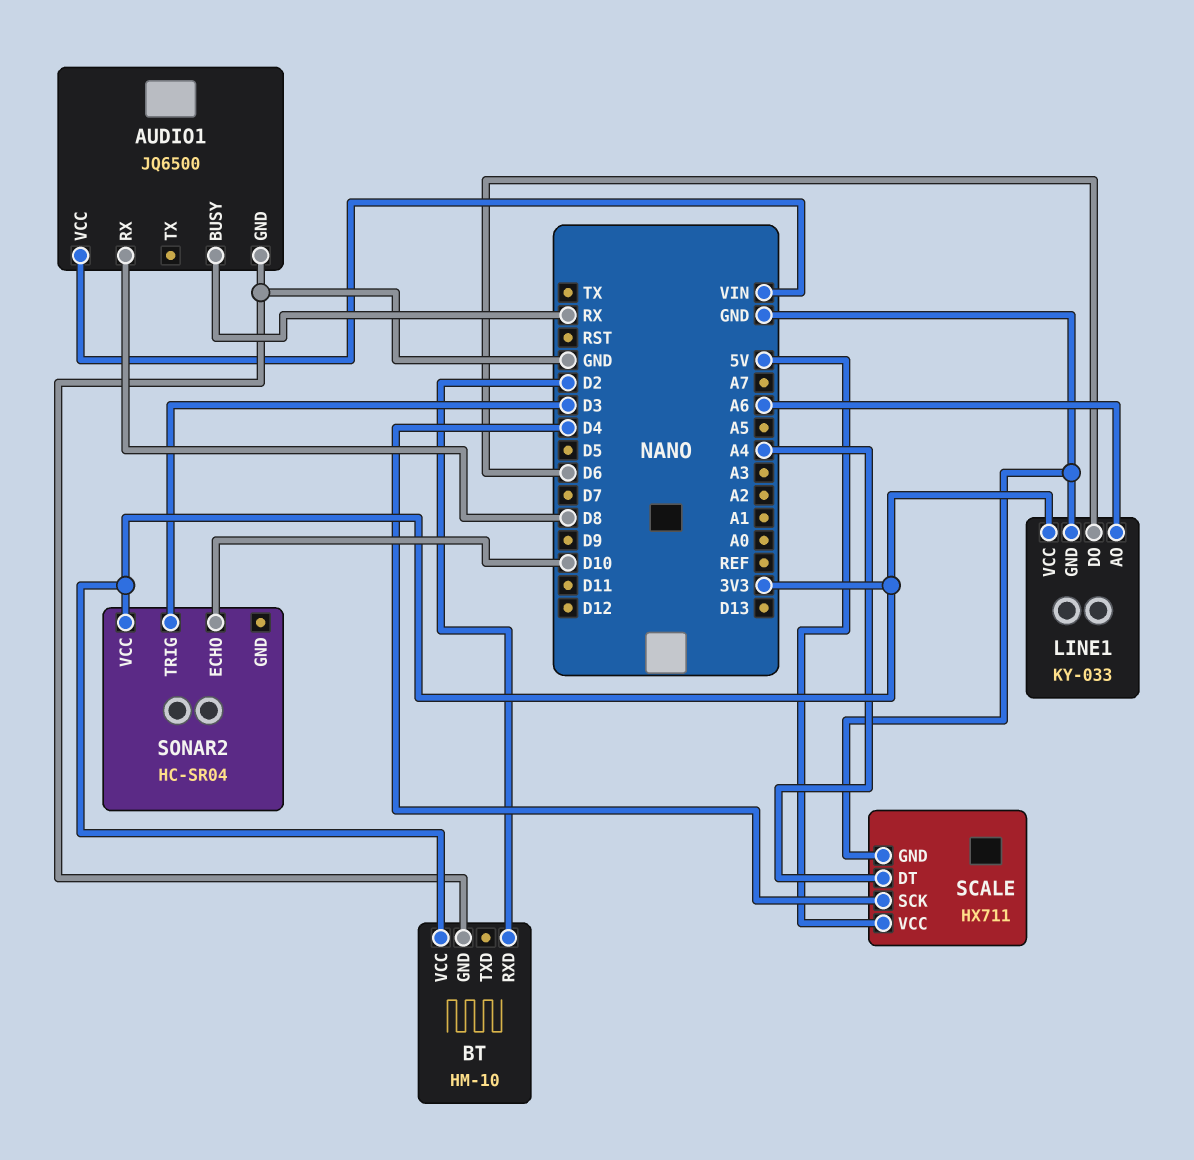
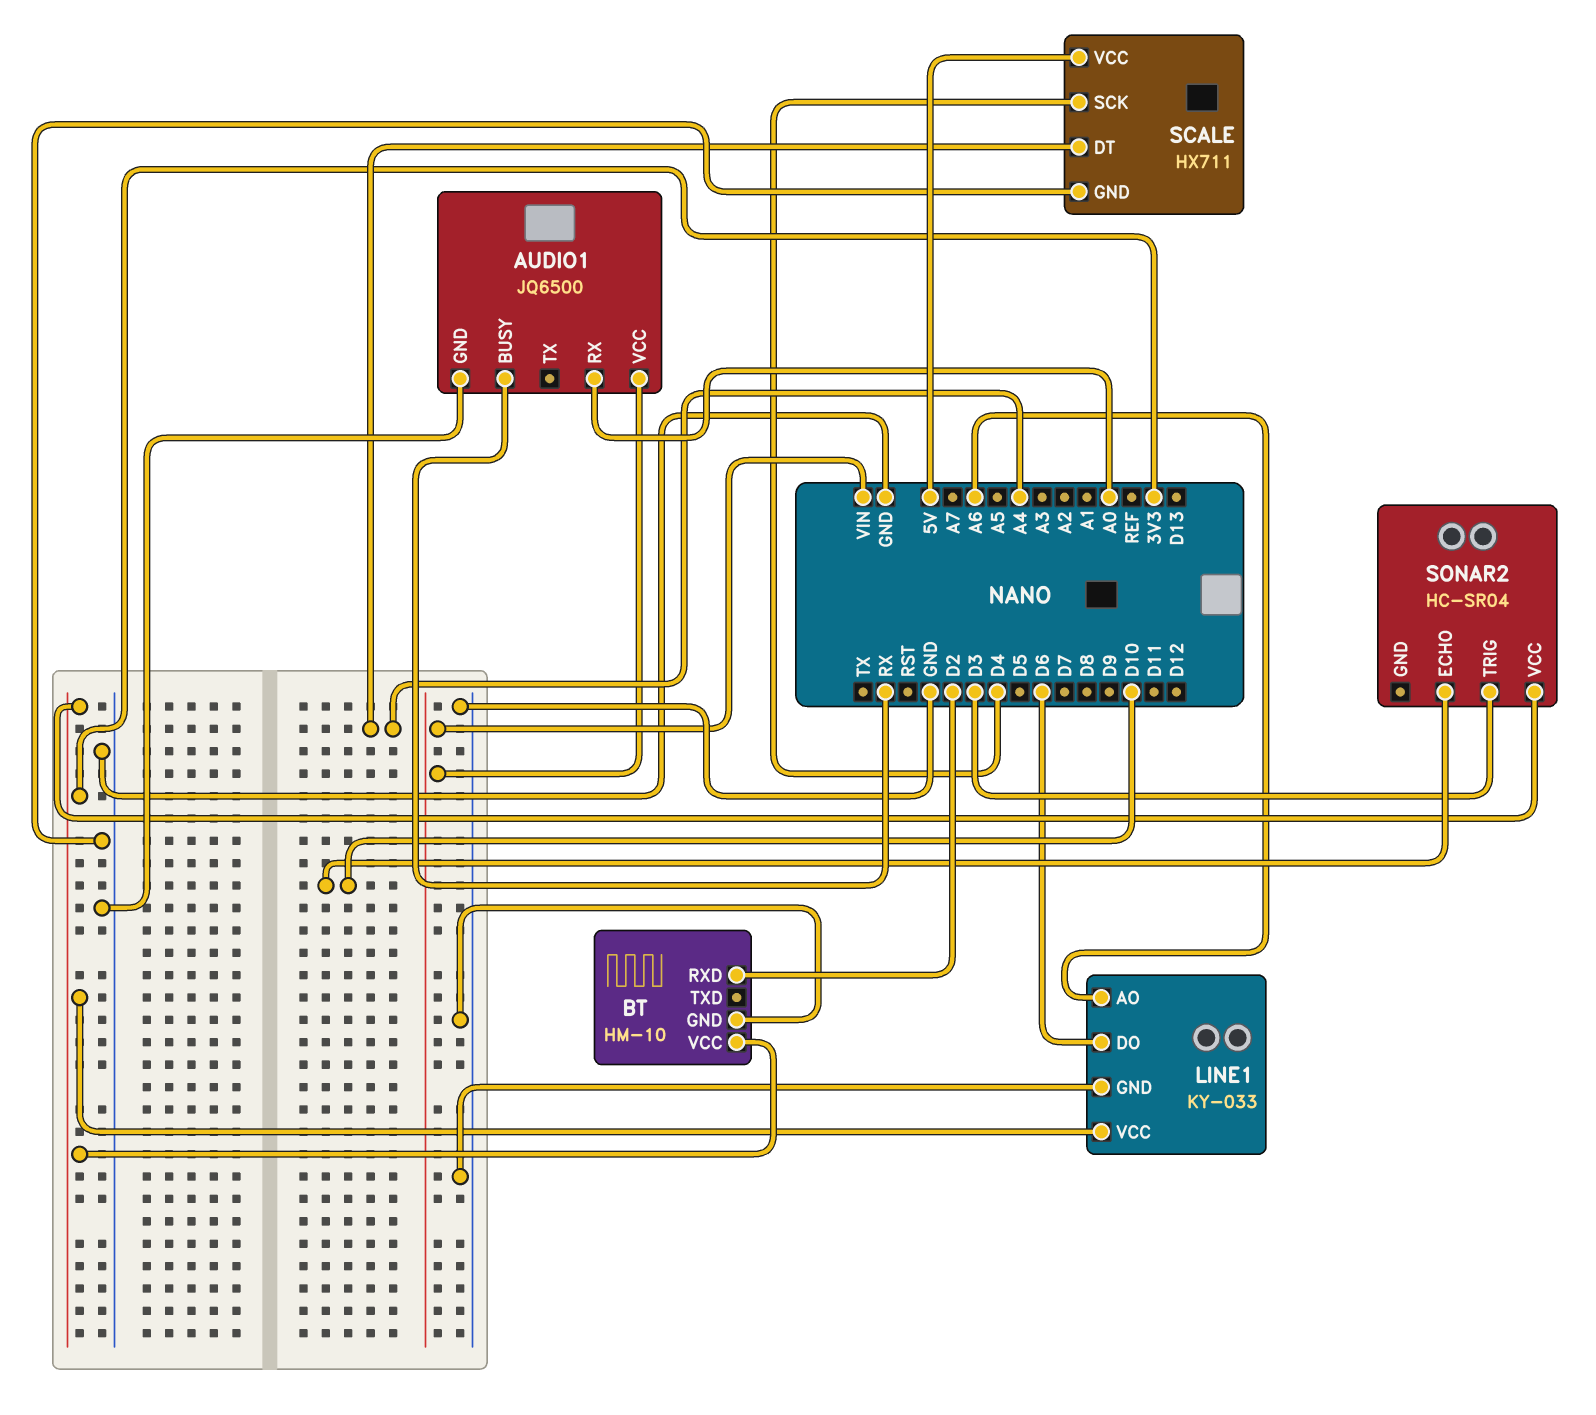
AUDIO1 pin RX: D8 -> A0

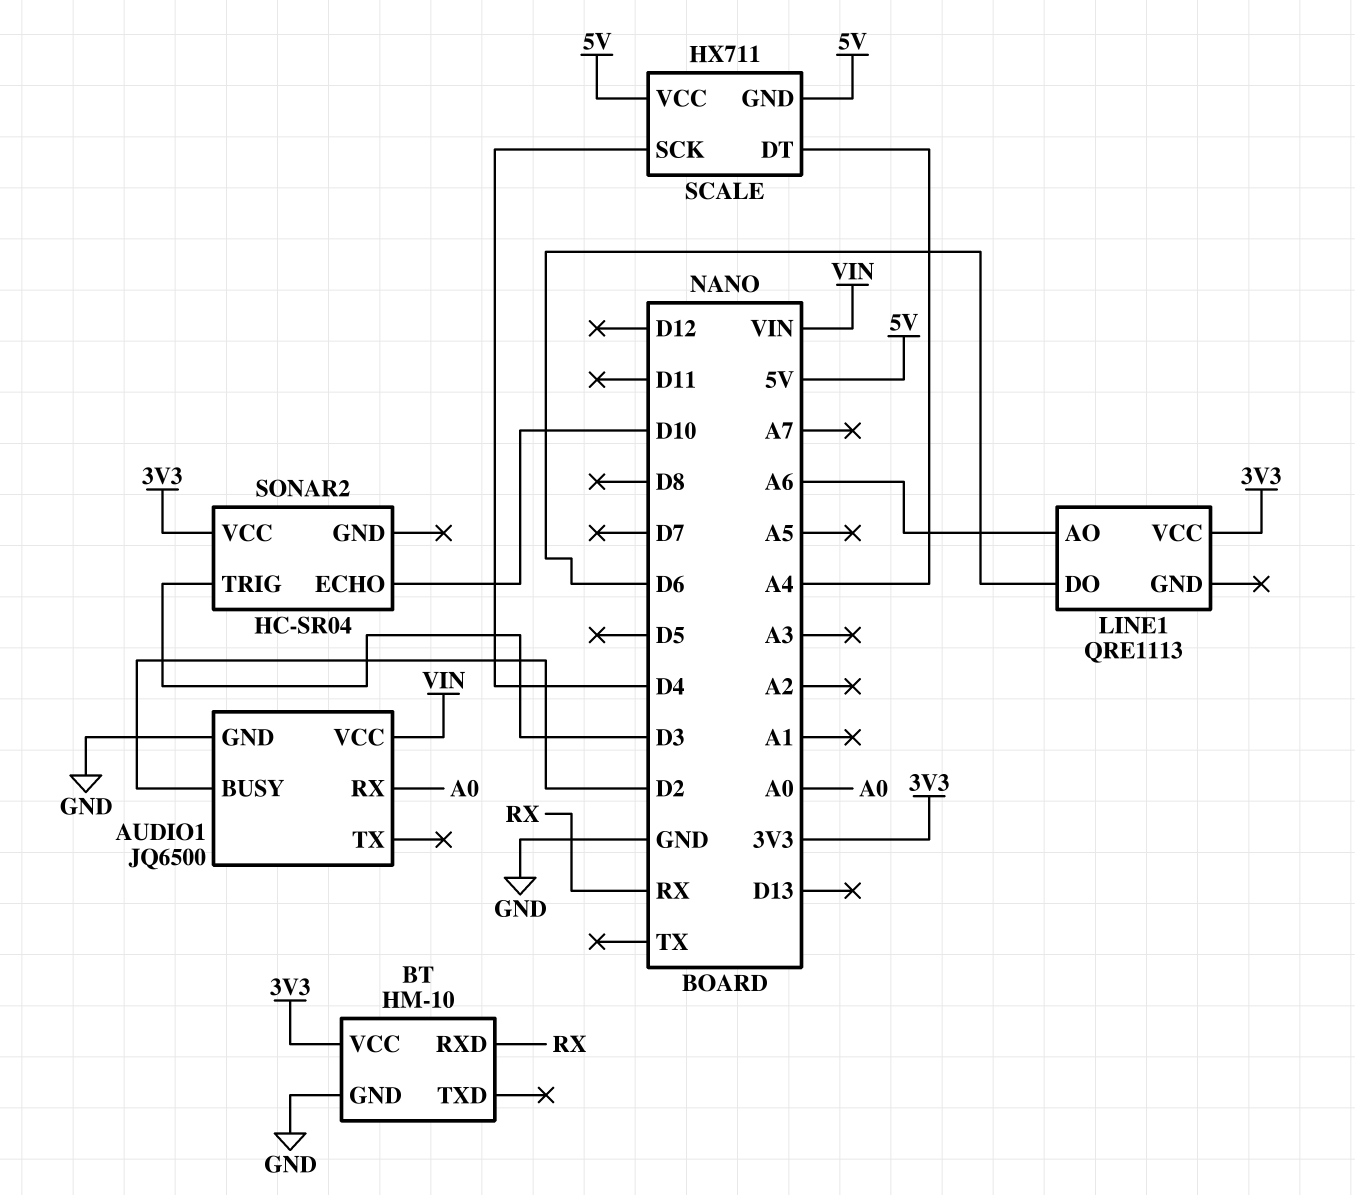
AUDIO1 pin BUSY: RX -> D2
BT pin RXD: D2 -> RX
LINE1: KY-033 -> QRE1113
LINE1 pin GND: GND -> none
SCALE pin GND: GND -> 5V

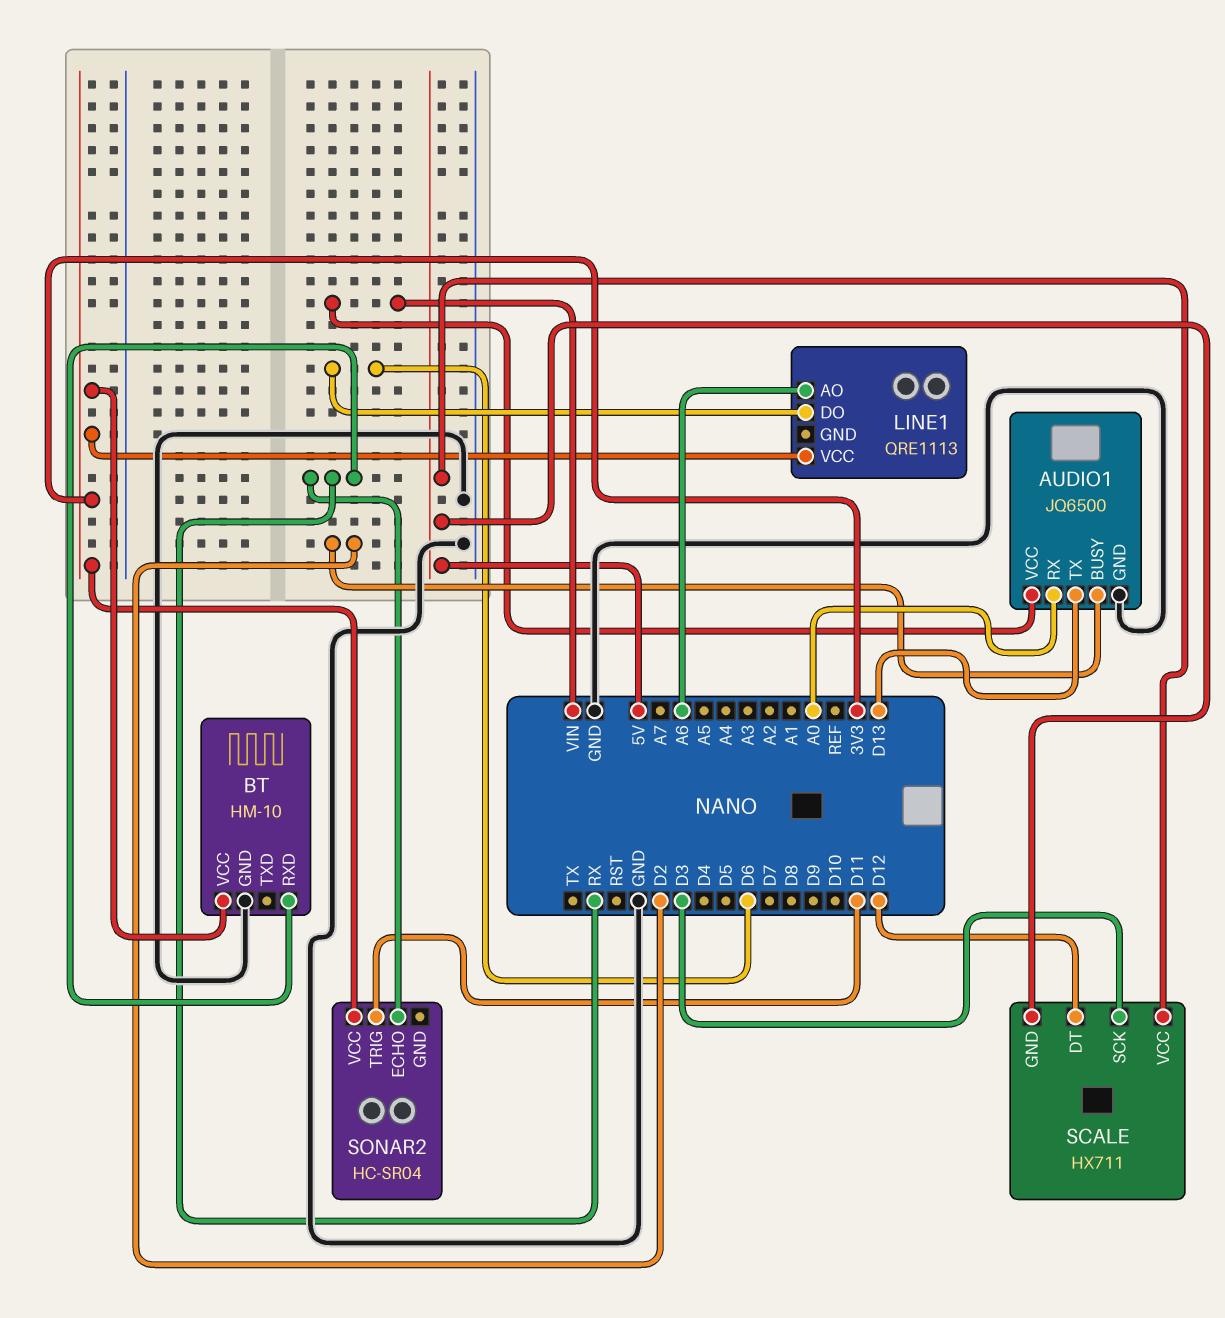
AUDIO1 pin TX: none -> D13
SCALE pin DT: A4 -> D12
SCALE pin SCK: D4 -> D3
SONAR2 pin ECHO: D10 -> RX
SONAR2 pin TRIG: D3 -> D11

